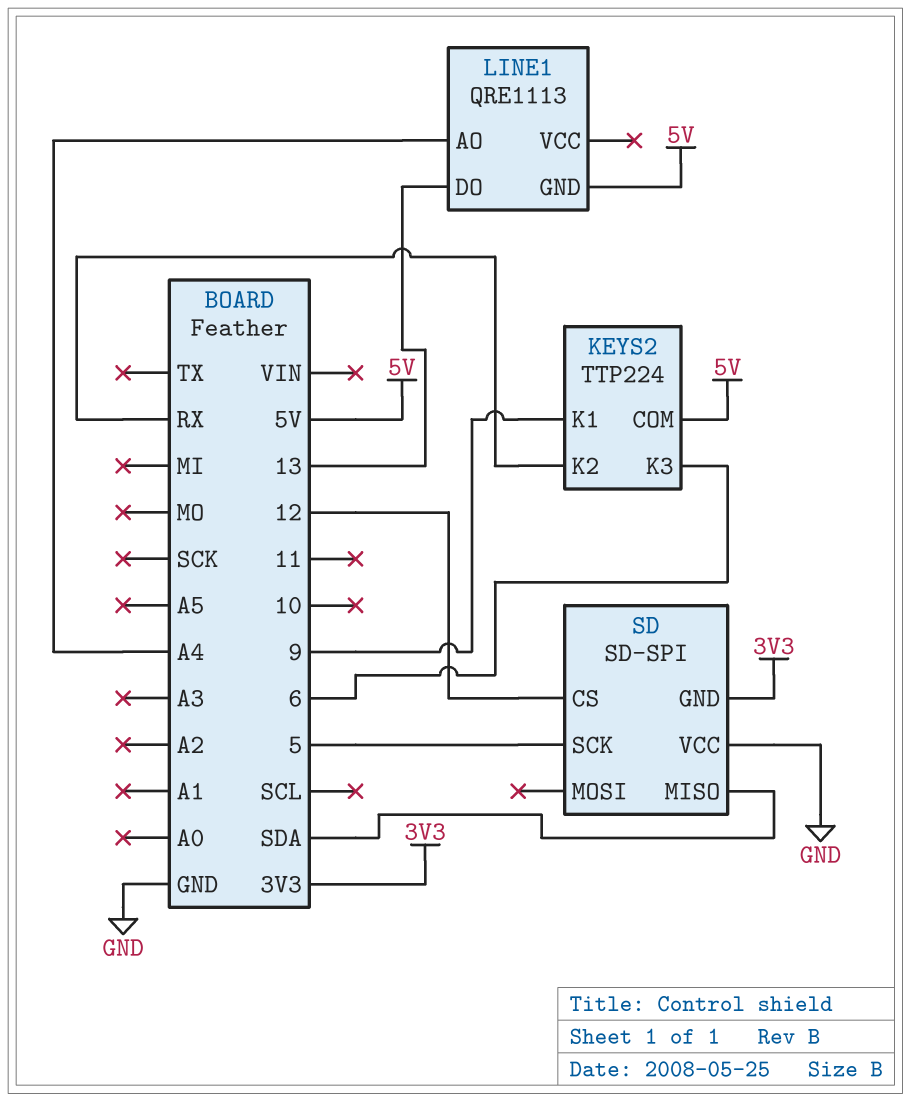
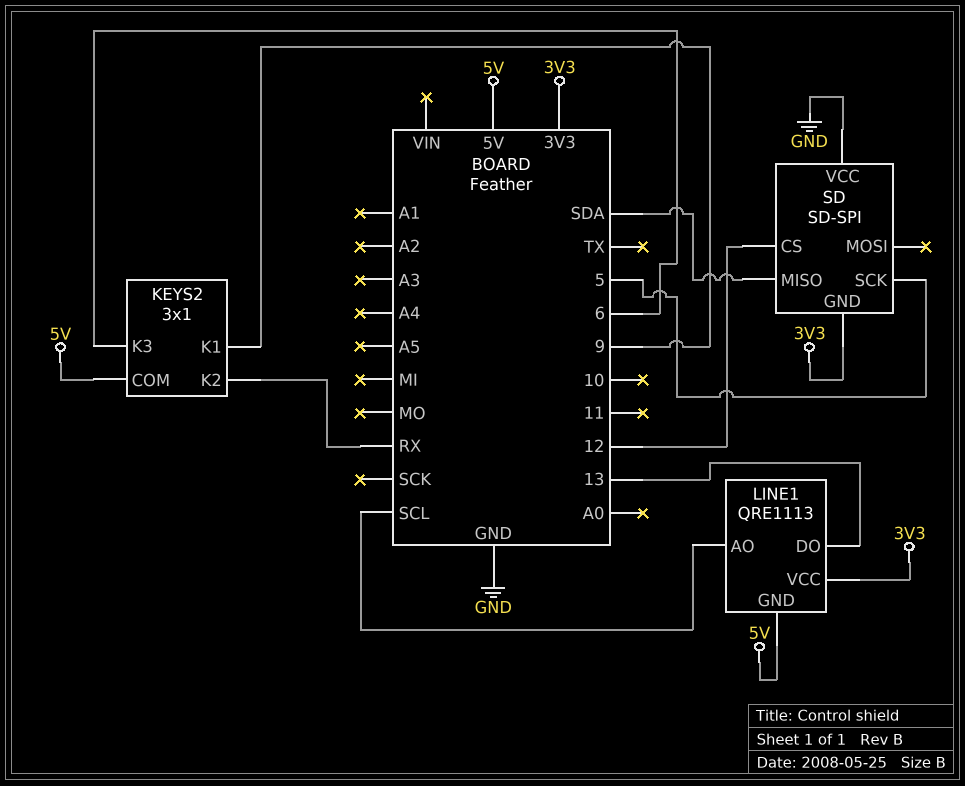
KEYS2: TTP224 -> 3x1
LINE1 pin AO: A4 -> SCL
LINE1 pin VCC: none -> 3V3

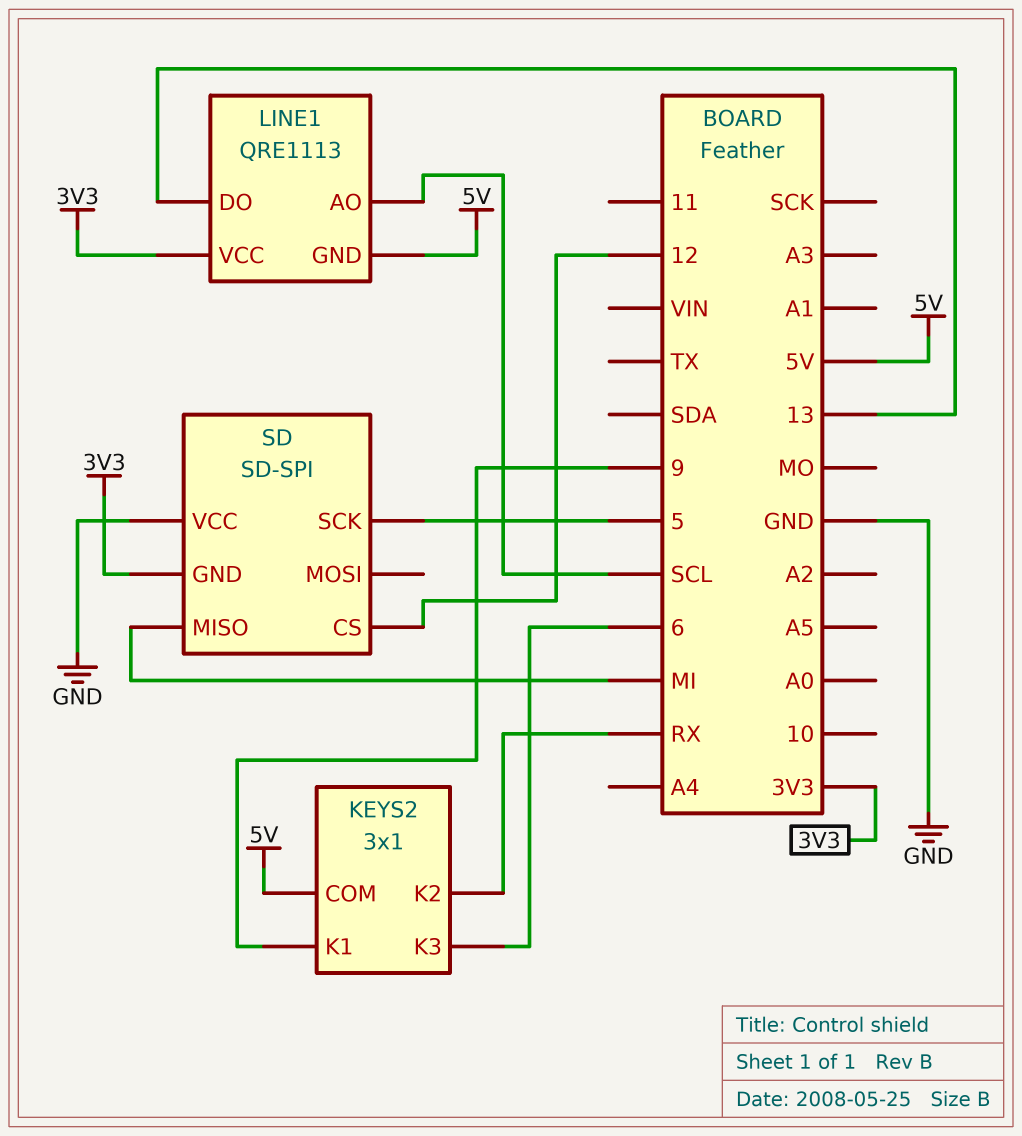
SD pin MISO: SDA -> MI

